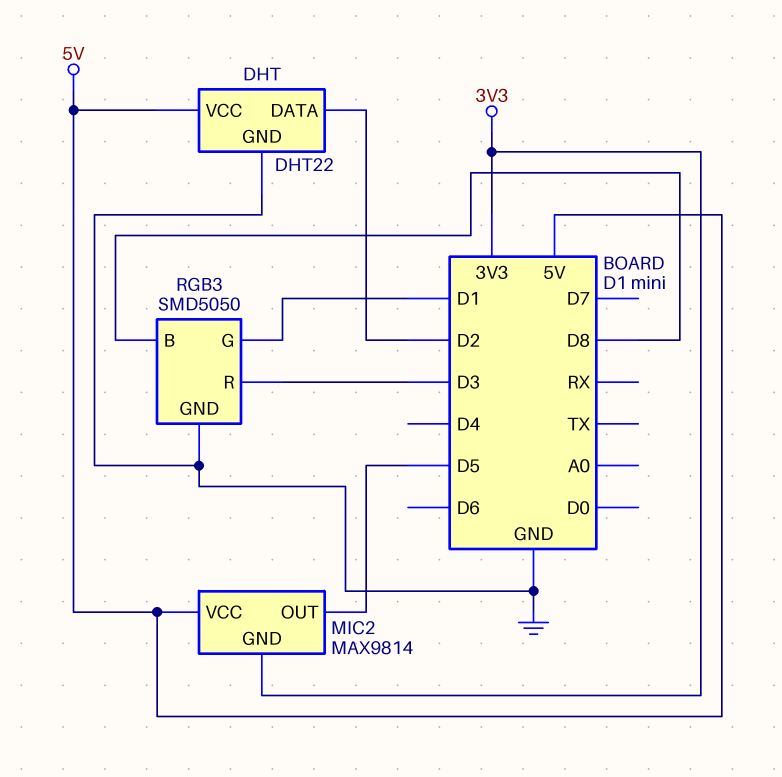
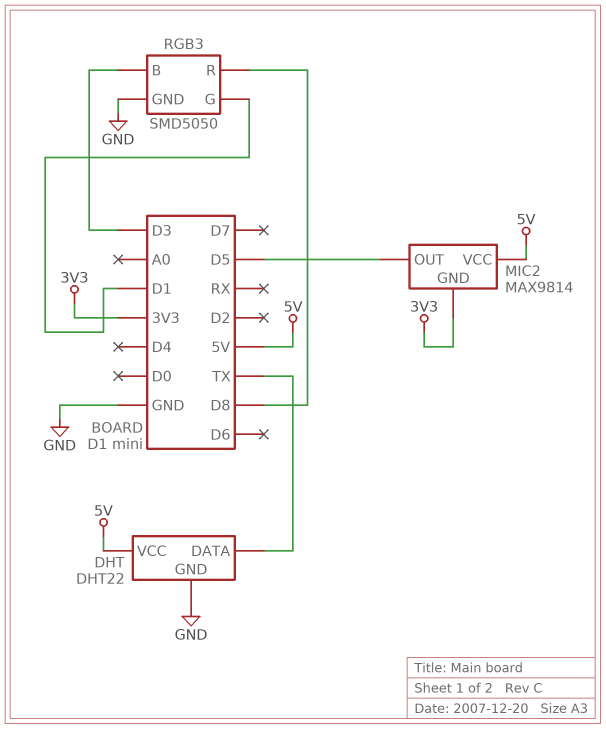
DHT pin DATA: D2 -> TX
RGB3 pin B: D8 -> D3
RGB3 pin R: D3 -> D8

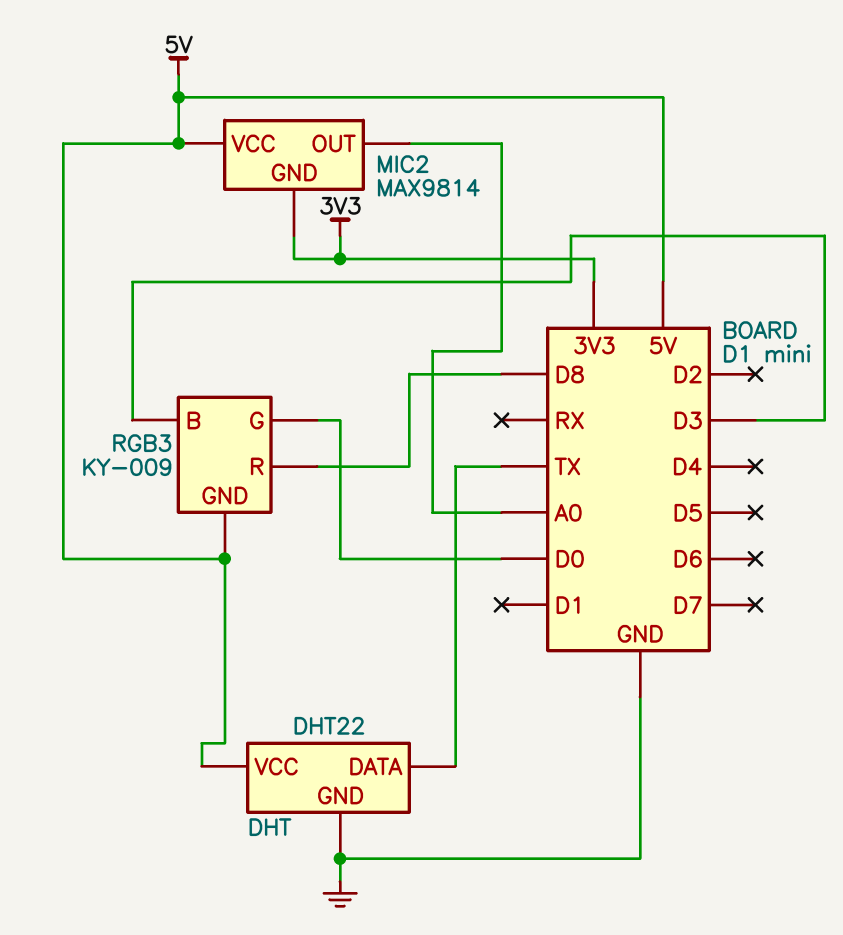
MIC2 pin OUT: D5 -> A0
RGB3: SMD5050 -> KY-009
RGB3 pin G: D1 -> D0
RGB3 pin GND: GND -> 5V

